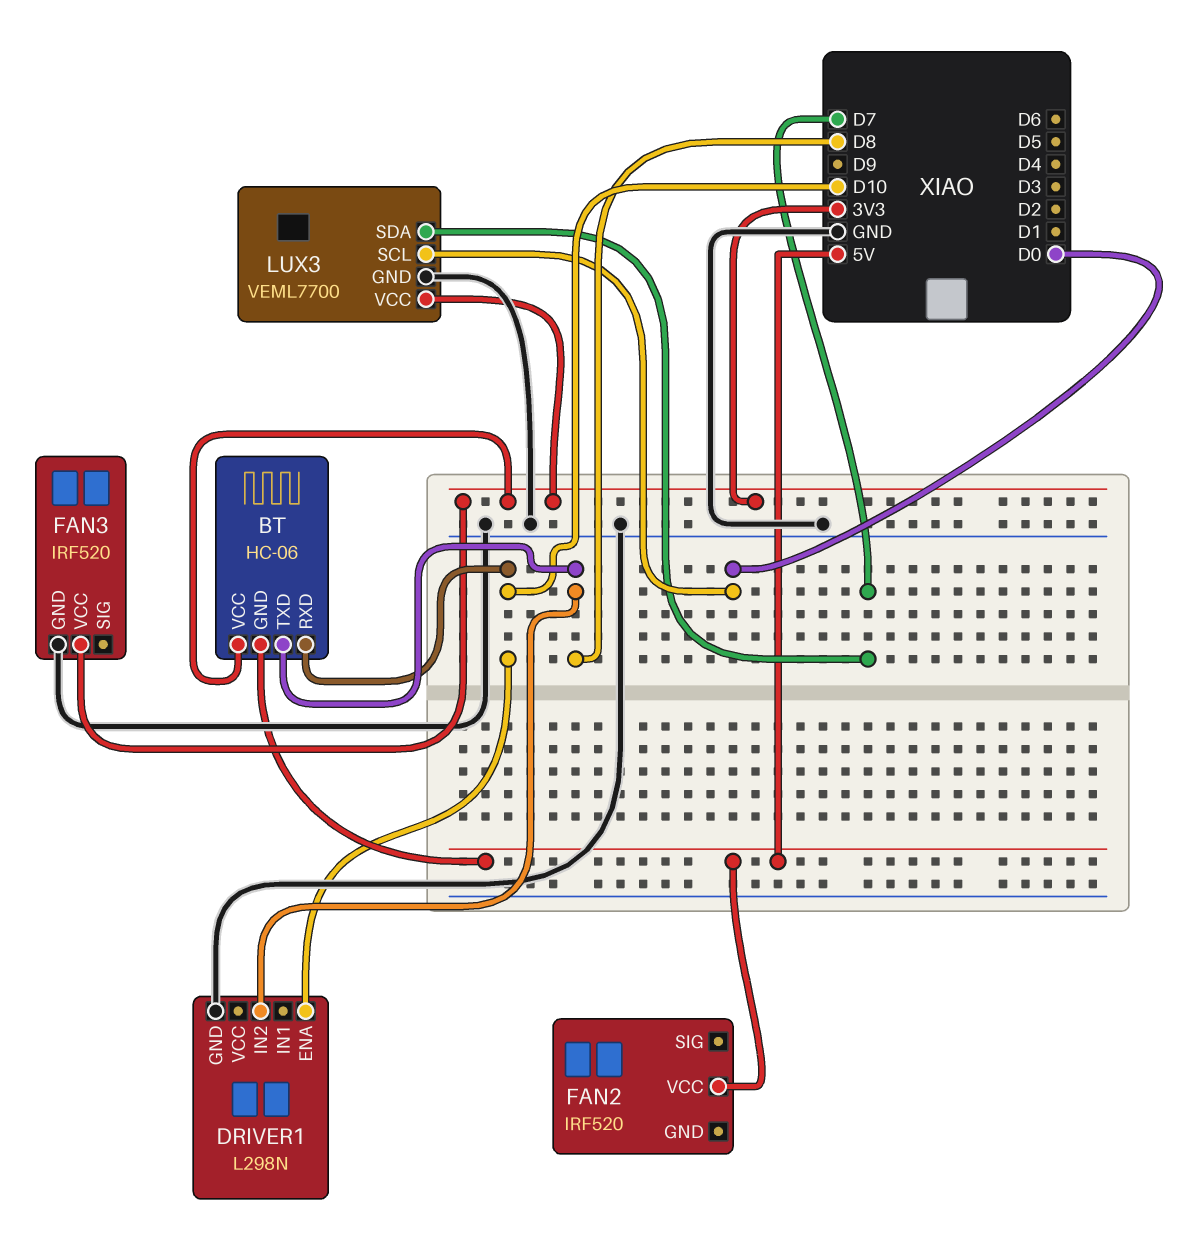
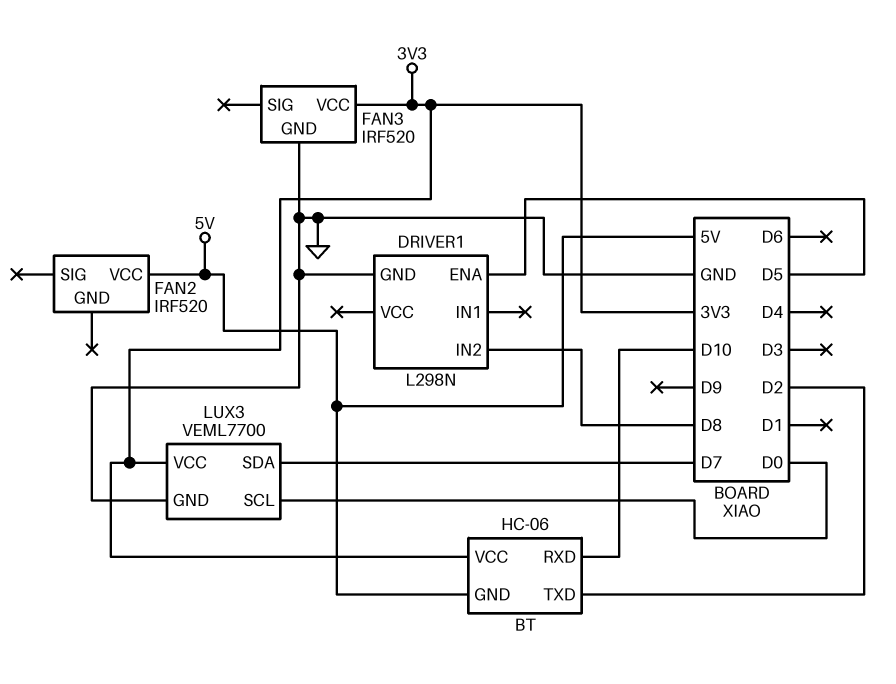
BT pin TXD: D8 -> D2
DRIVER1 pin ENA: D10 -> D5

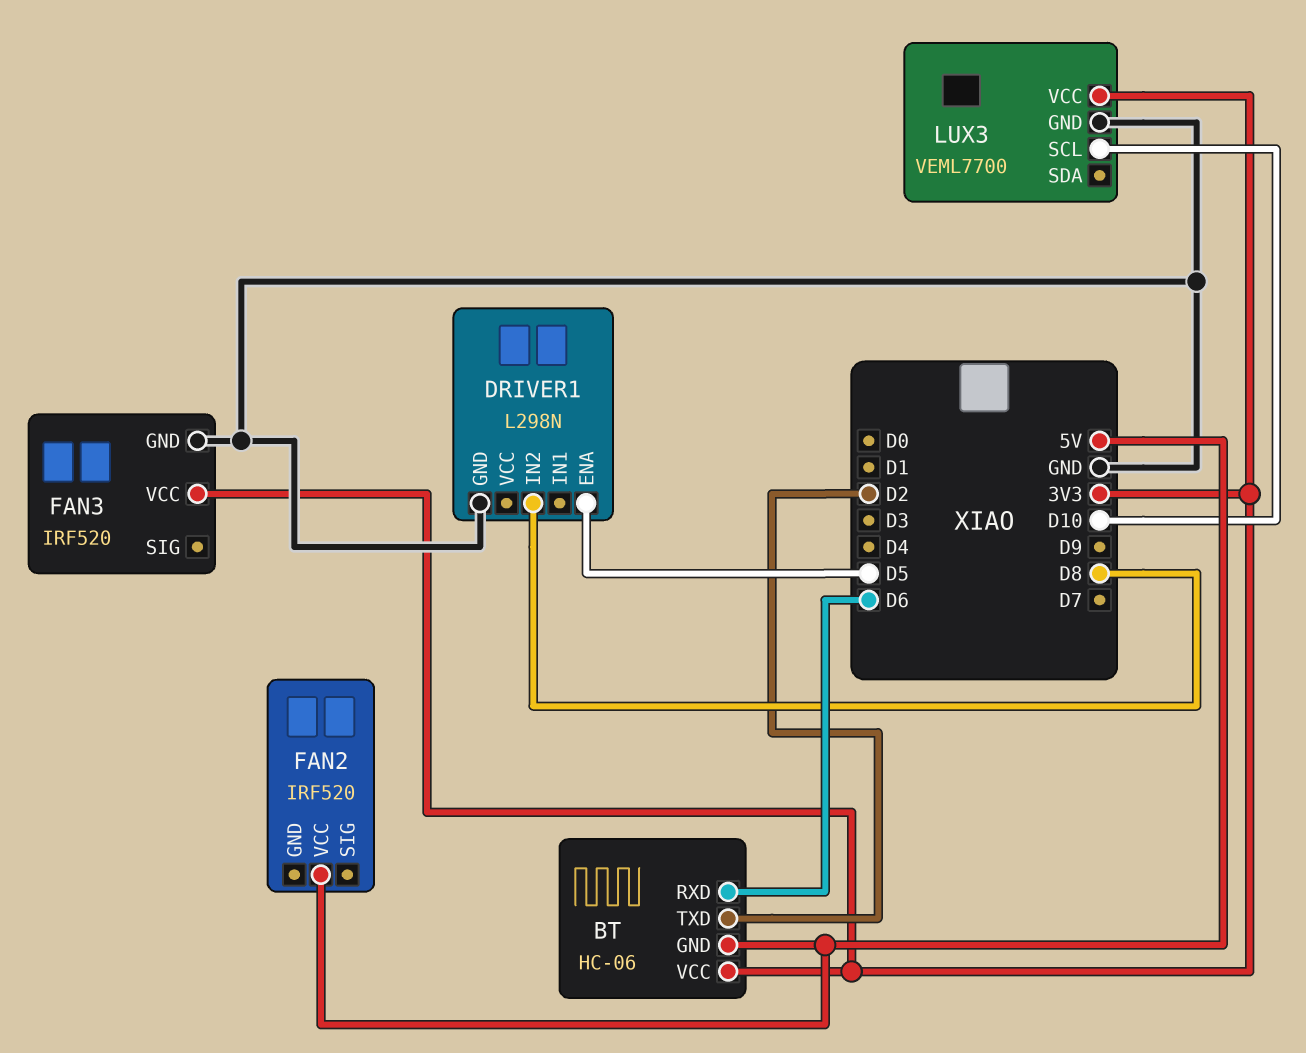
BT pin RXD: D10 -> D6
LUX3 pin SCL: D0 -> D10
LUX3 pin SDA: D7 -> none

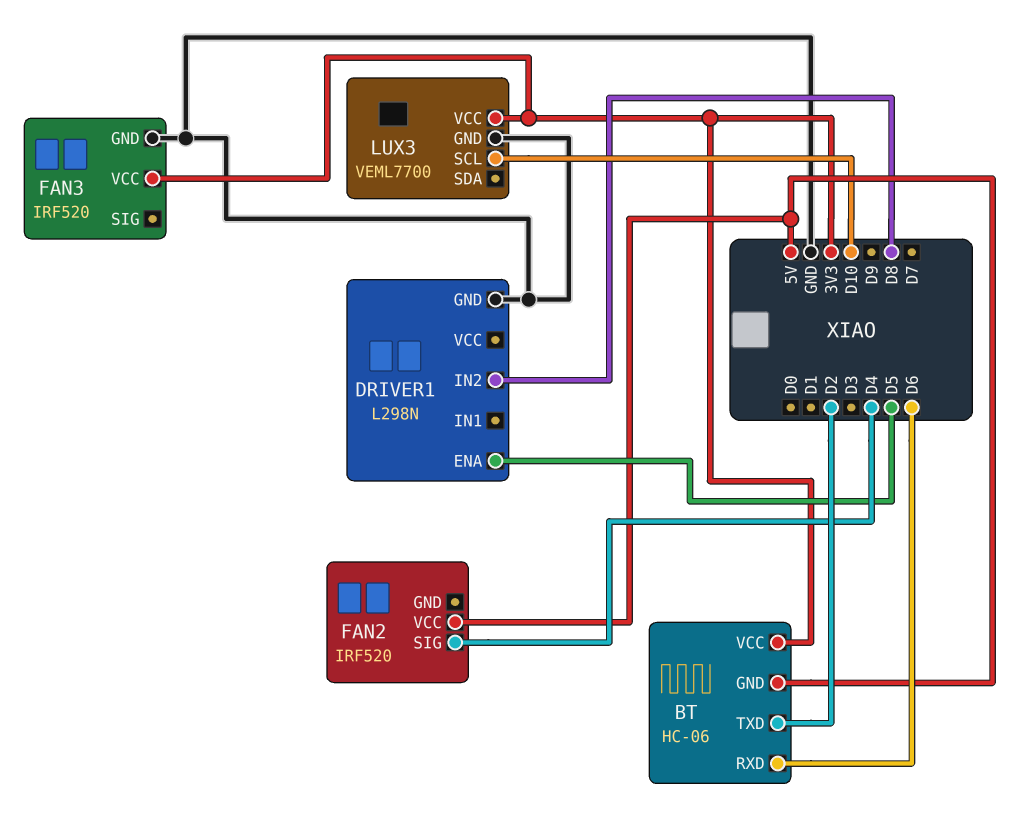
FAN2 pin SIG: none -> D4

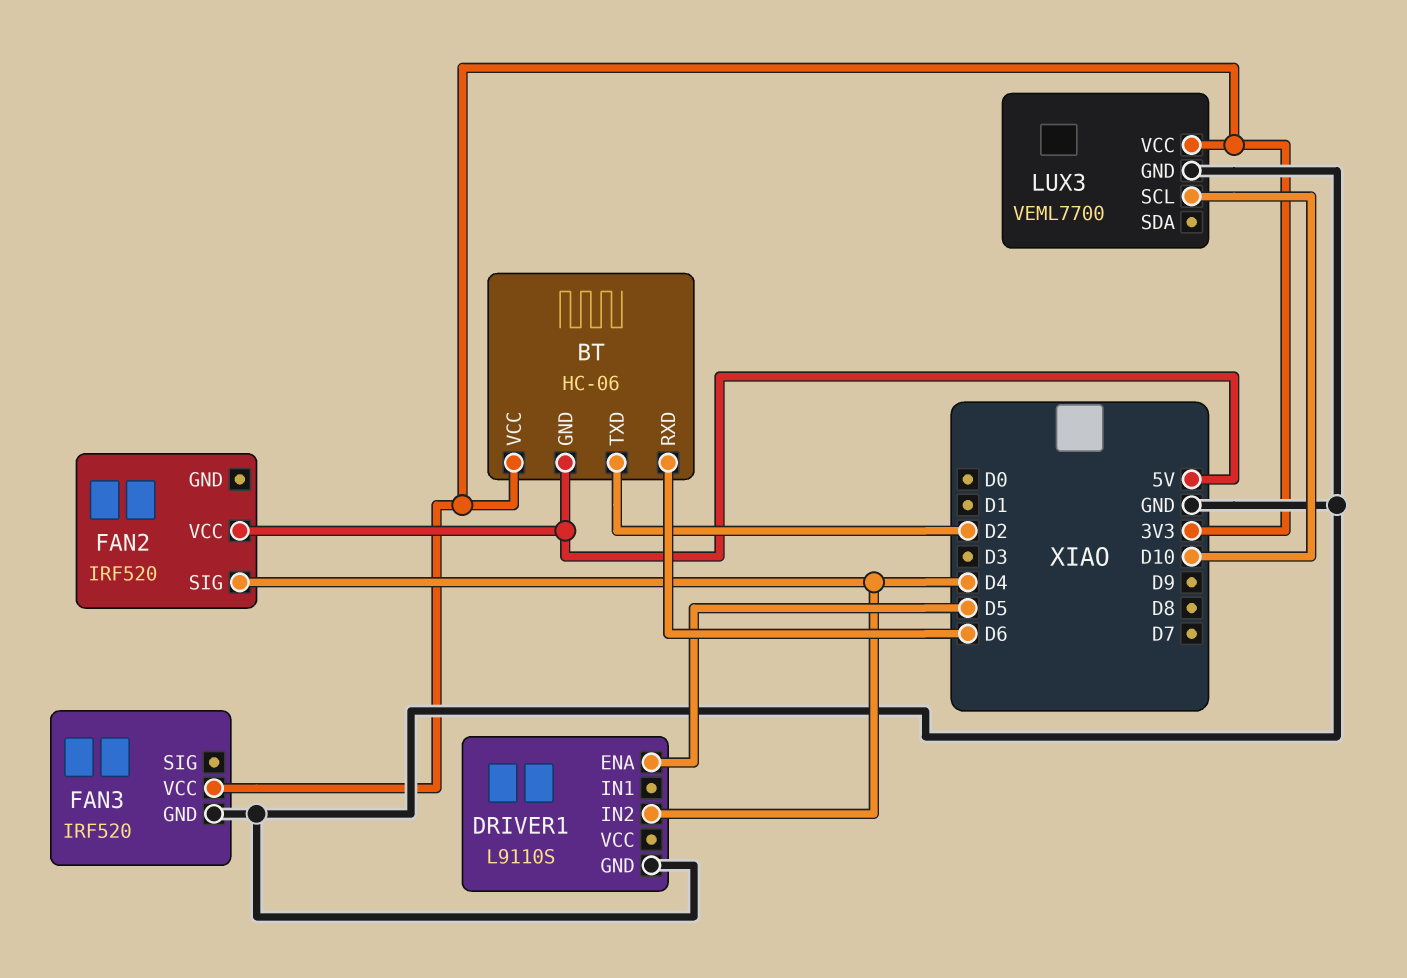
DRIVER1: L298N -> L9110S
DRIVER1 pin IN2: D8 -> D4

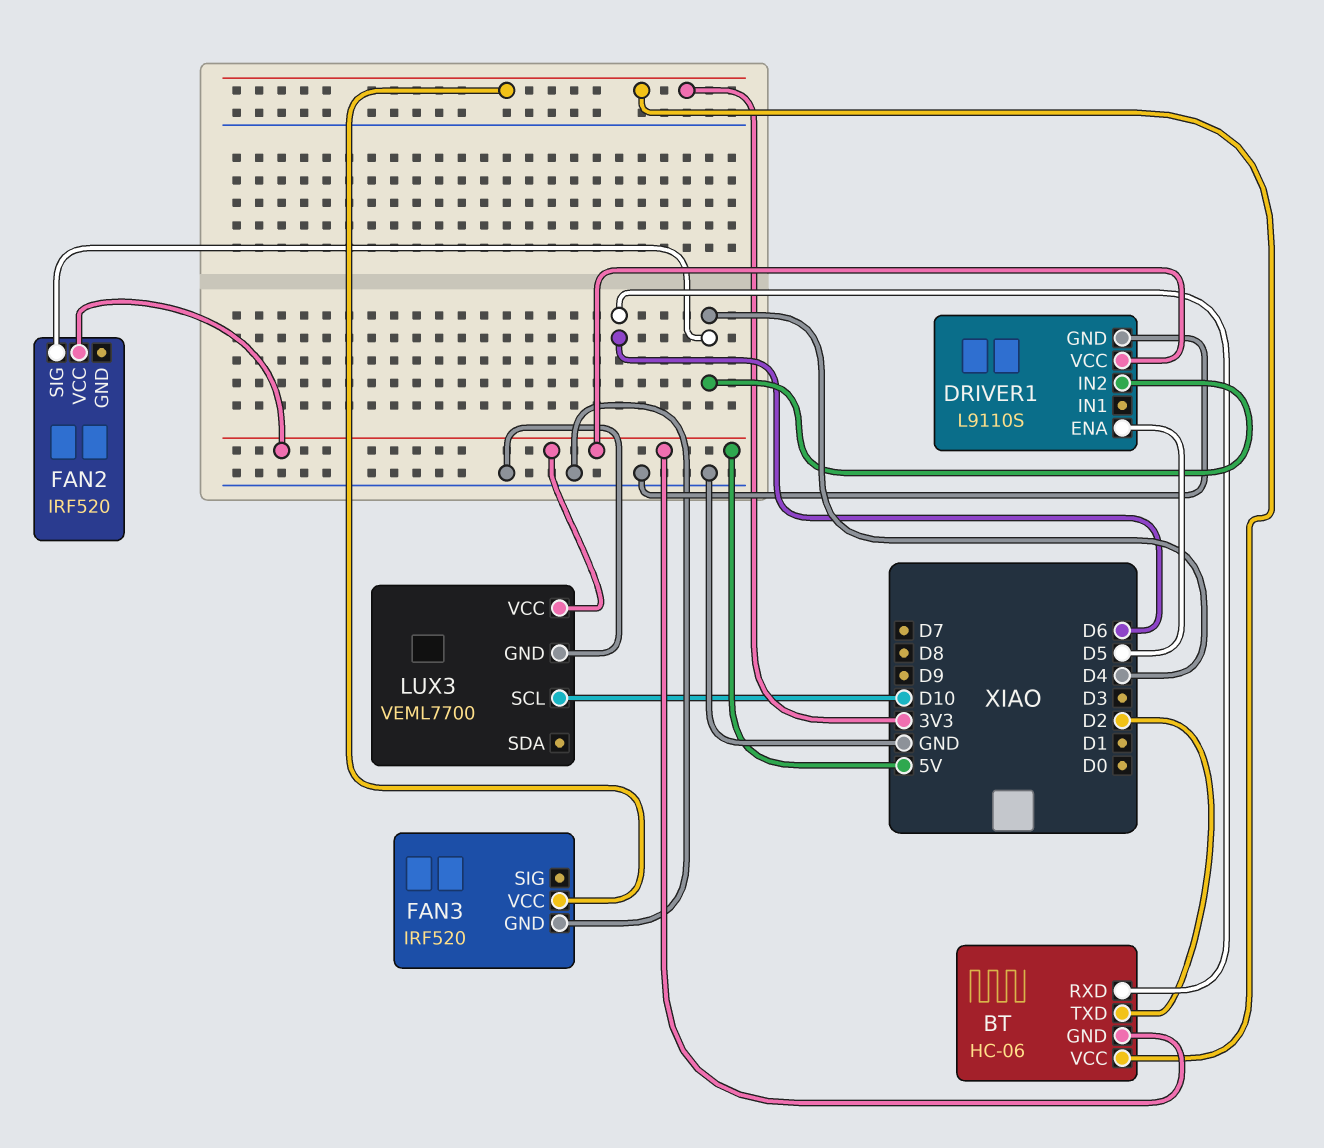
DRIVER1 pin VCC: none -> 5V
LUX3 pin VCC: 3V3 -> 5V

